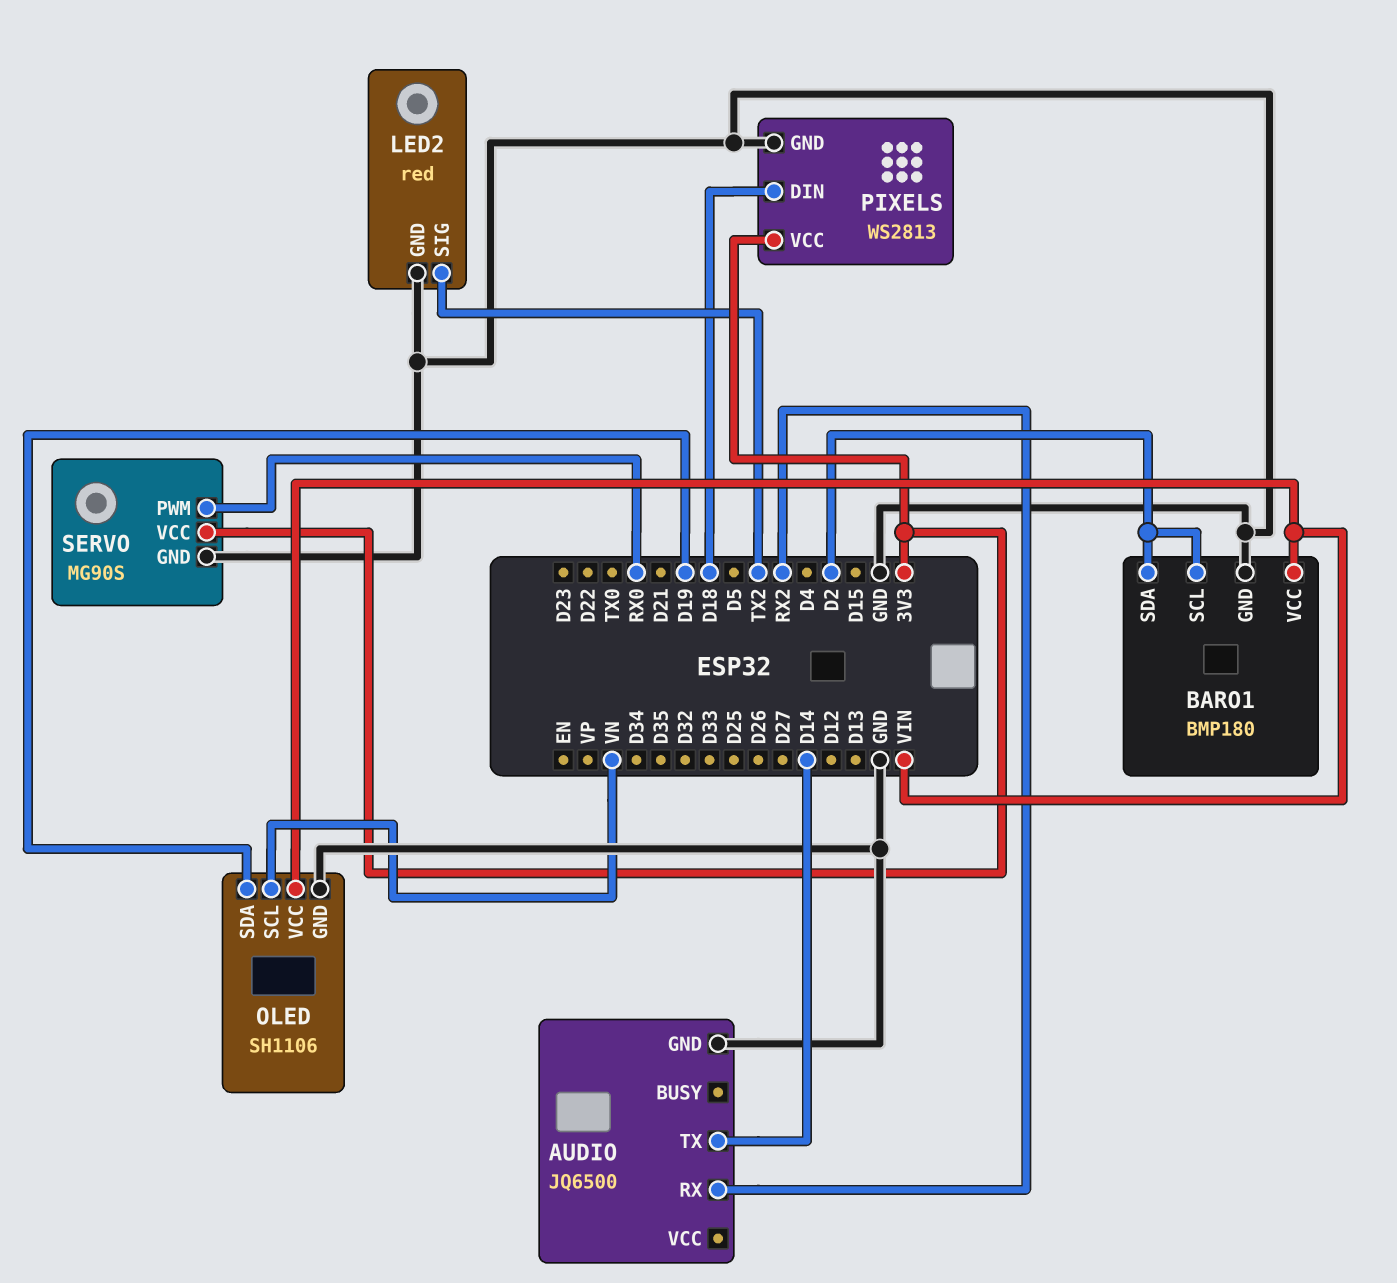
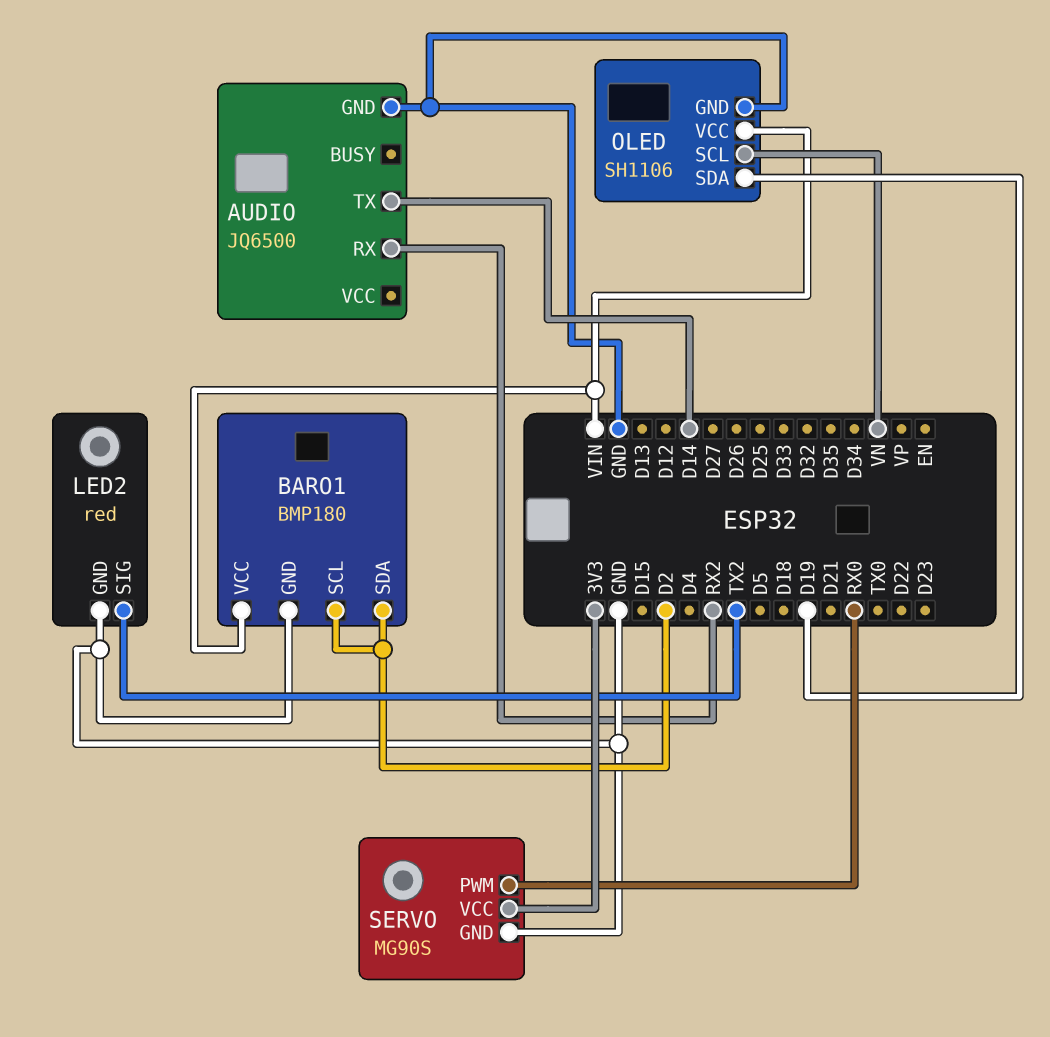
PIXELS: WS2813 -> none
PIXELS pin DIN: D18 -> none
PIXELS pin GND: GND -> none
PIXELS pin VCC: 3V3 -> none

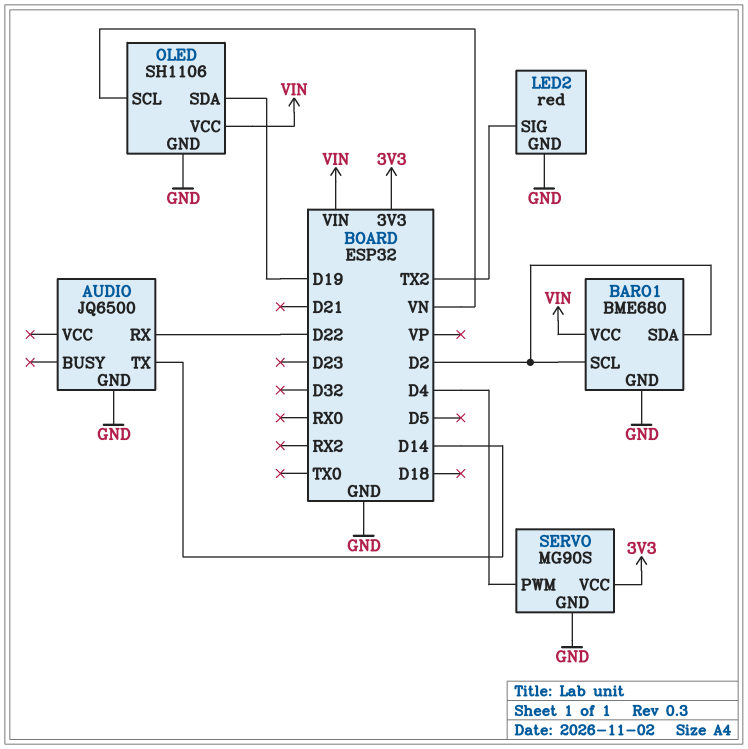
AUDIO pin RX: RX2 -> D22
BARO1: BMP180 -> BME680
SERVO pin PWM: RX0 -> D4

